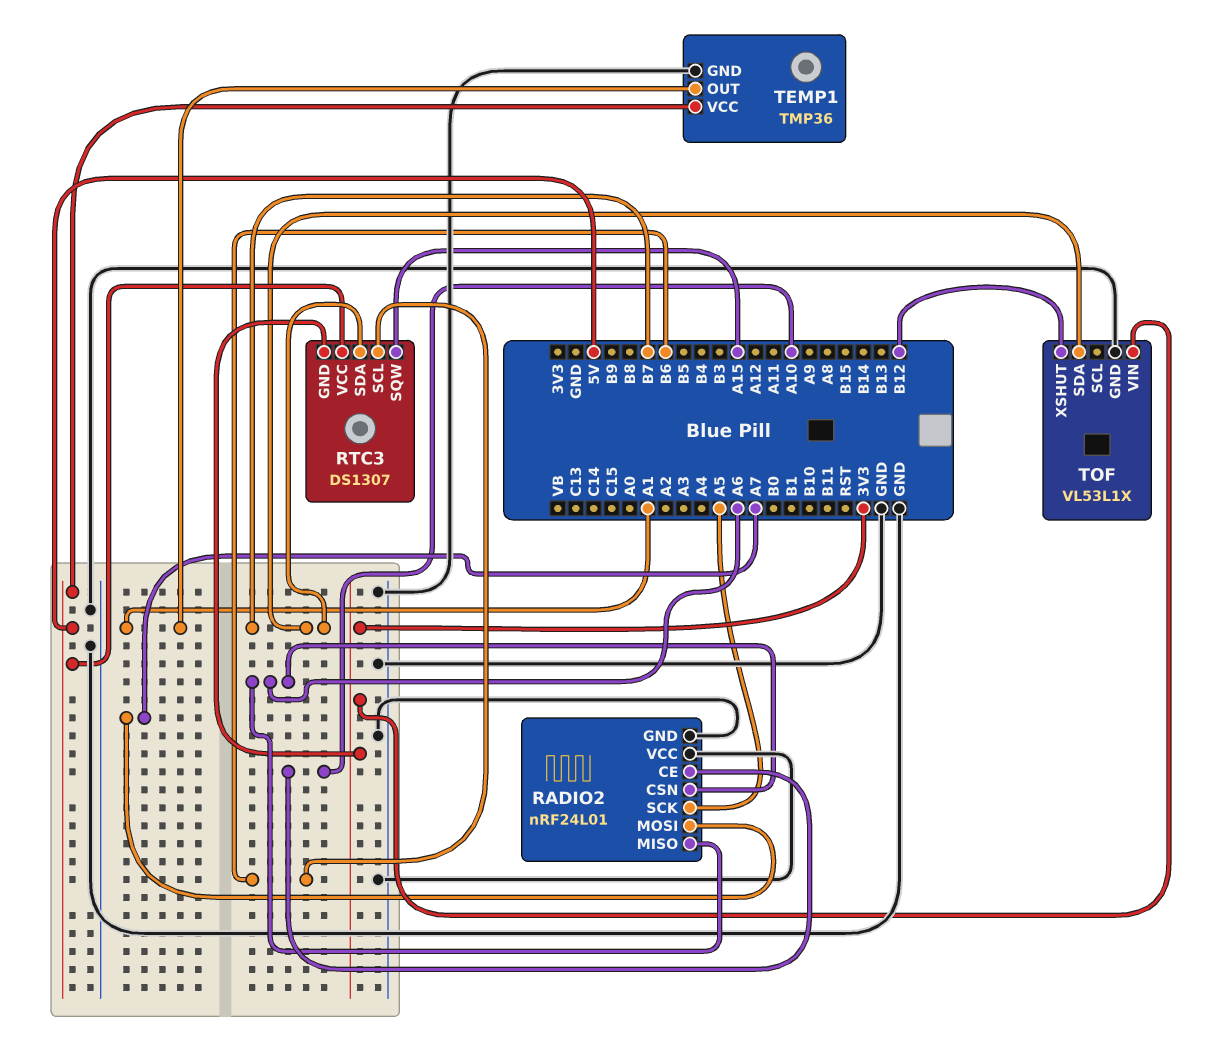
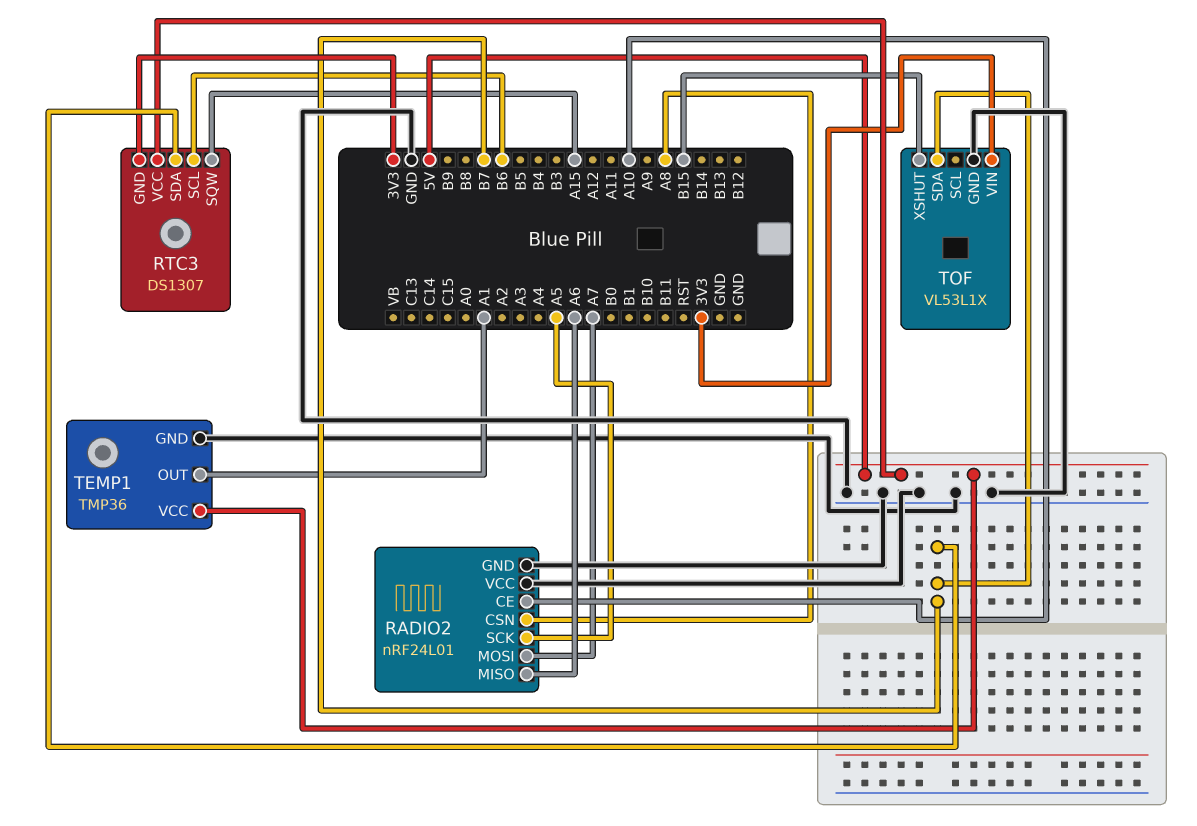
RADIO2 pin CSN: A6 -> A8
TOF pin XSHUT: B12 -> B15

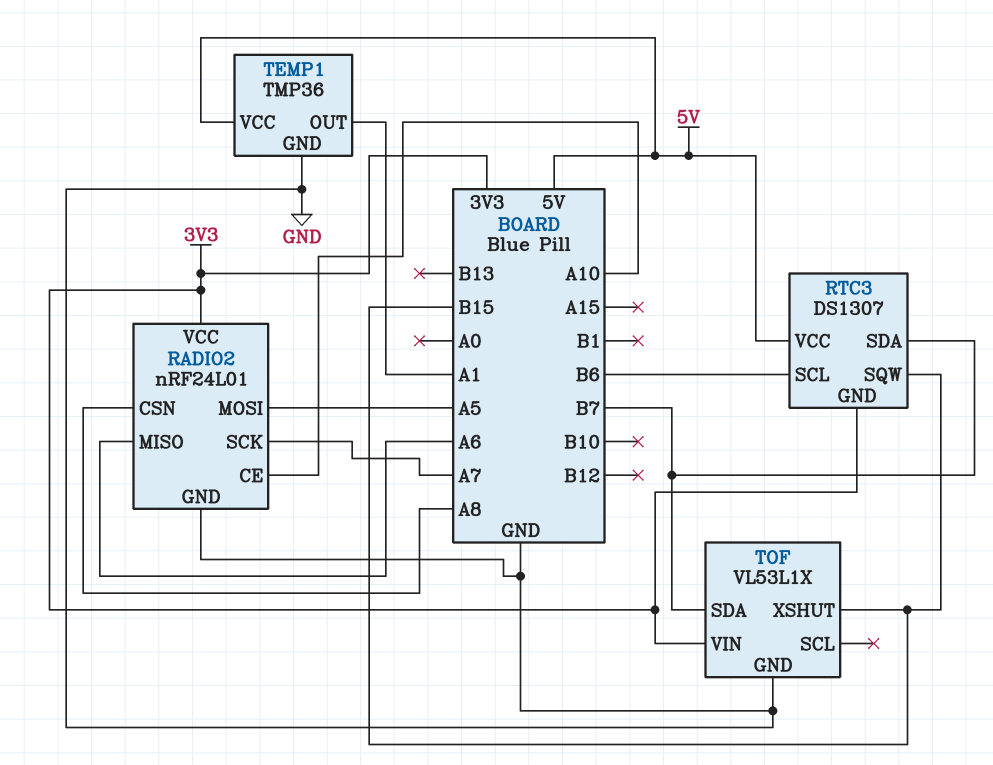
RADIO2 pin MOSI: A7 -> A5
RADIO2 pin SCK: A5 -> A7
RADIO2 pin VCC: GND -> 3V3
RTC3 pin SQW: A15 -> B15

